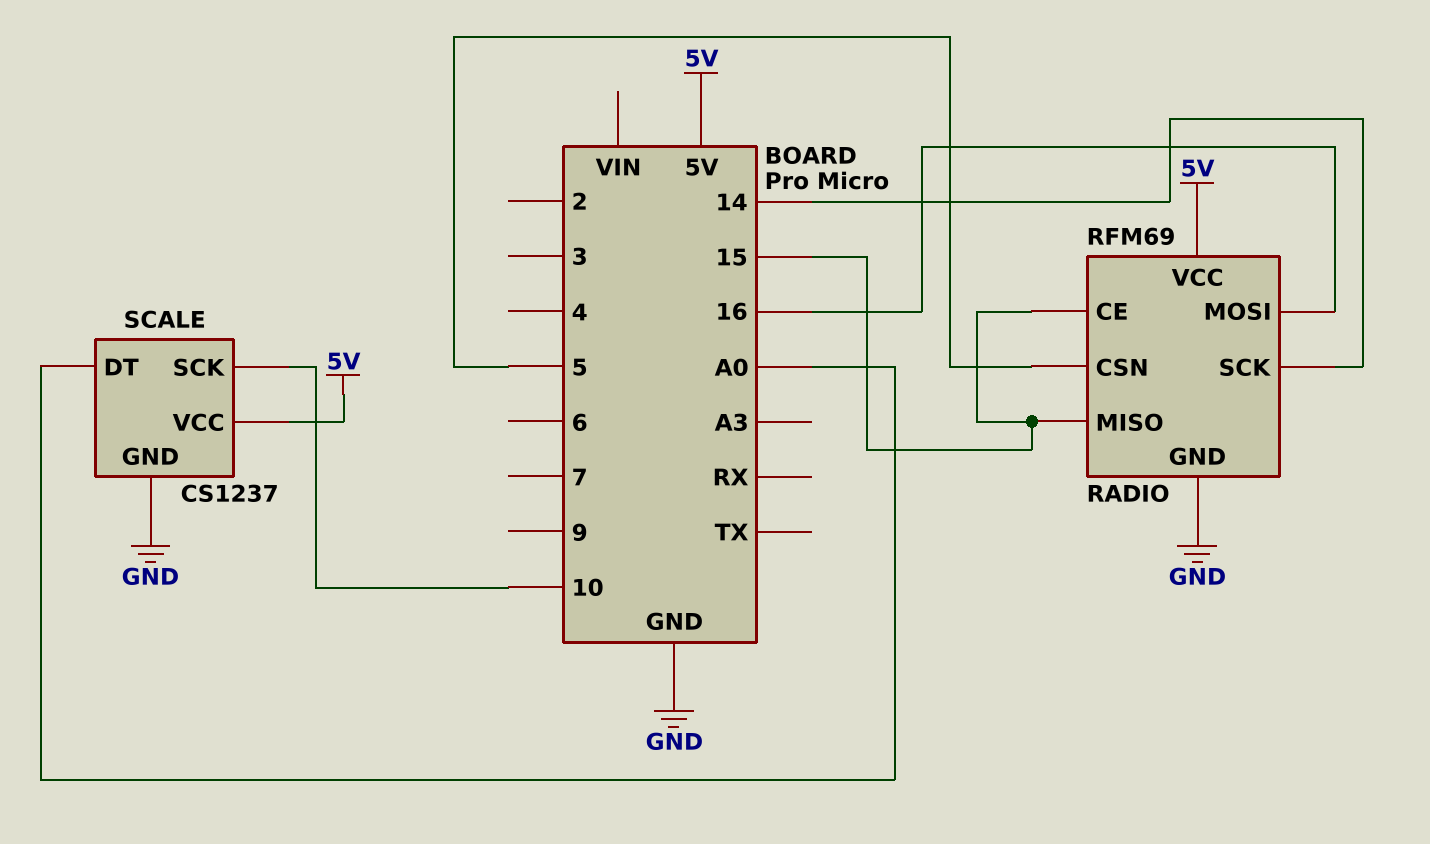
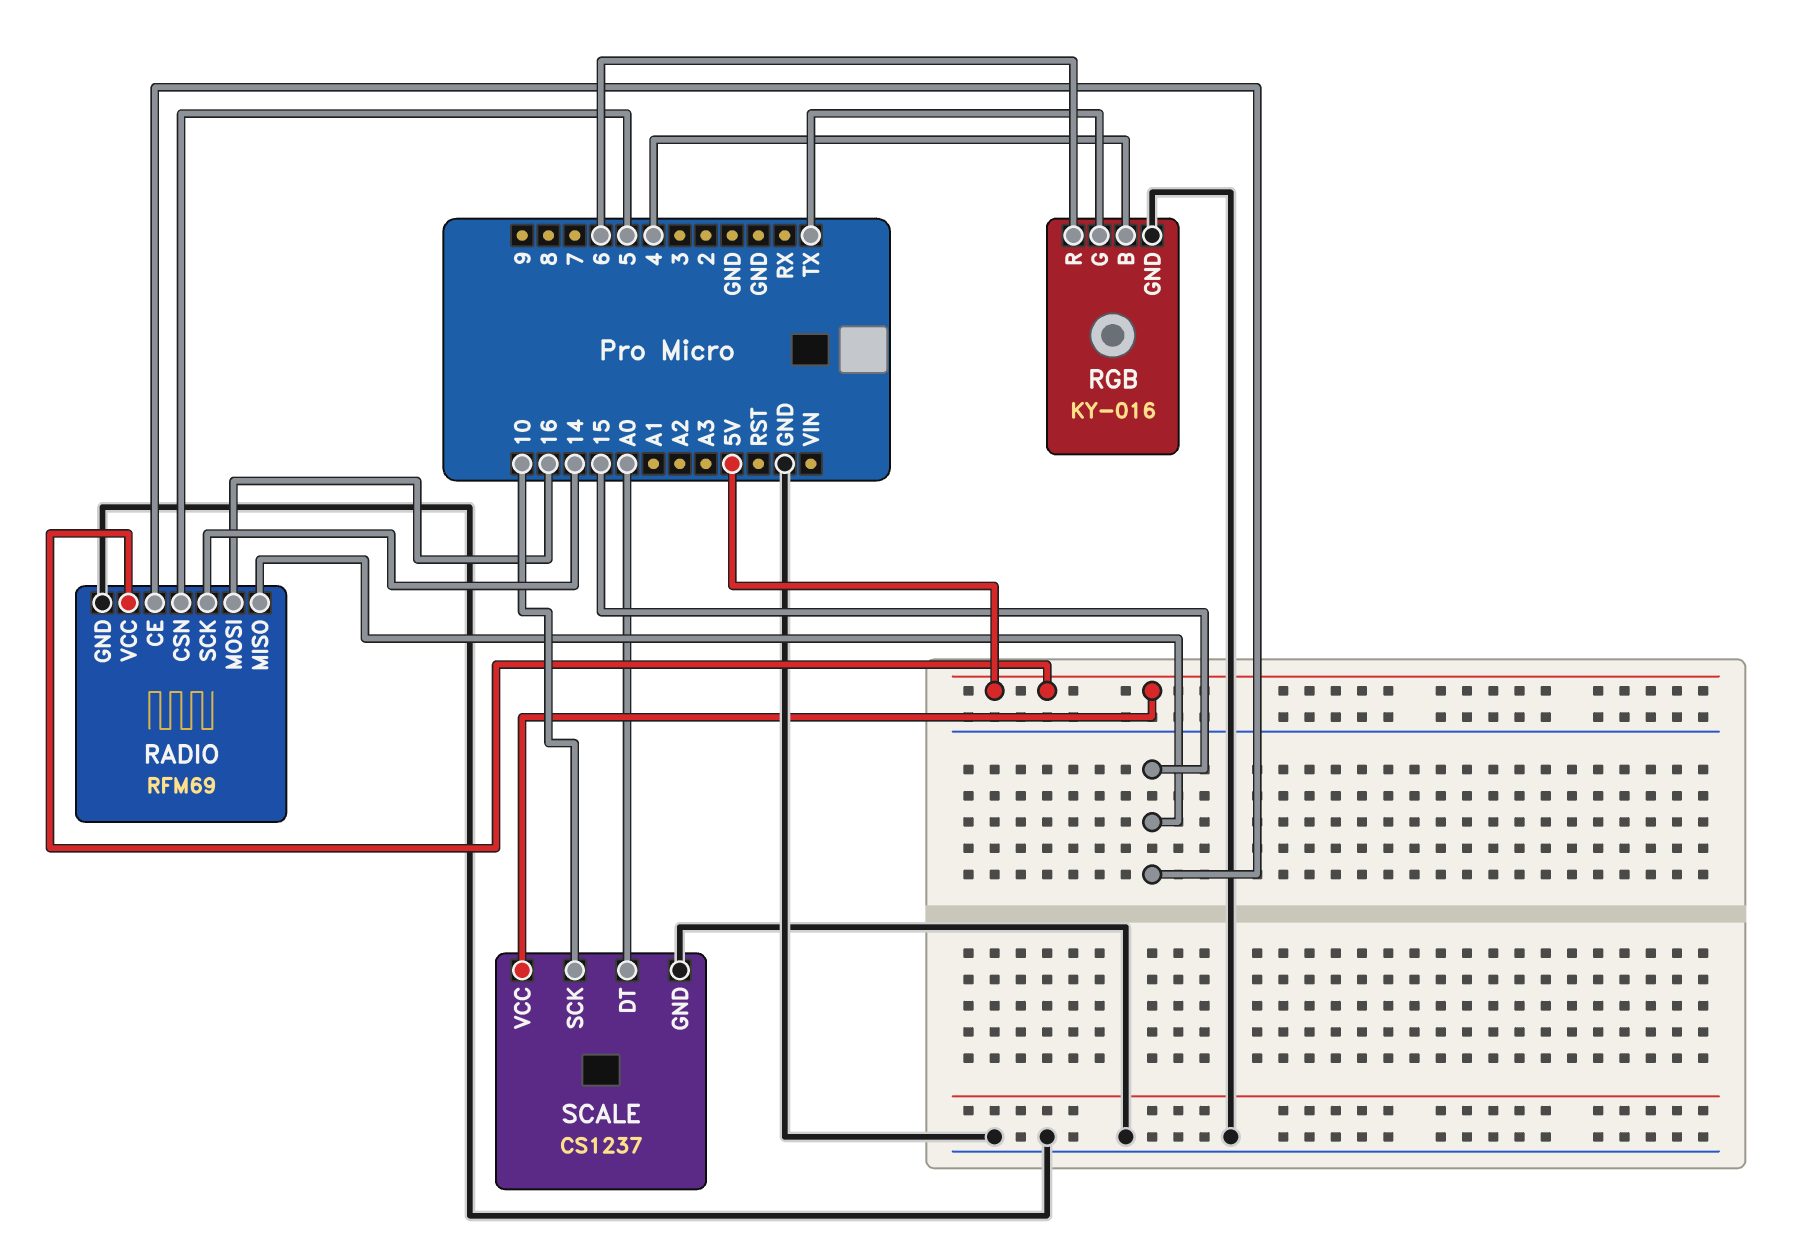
RGB: none -> KY-016
RGB pin B: none -> 4
RGB pin G: none -> TX
RGB pin GND: none -> GND
RGB pin R: none -> 6

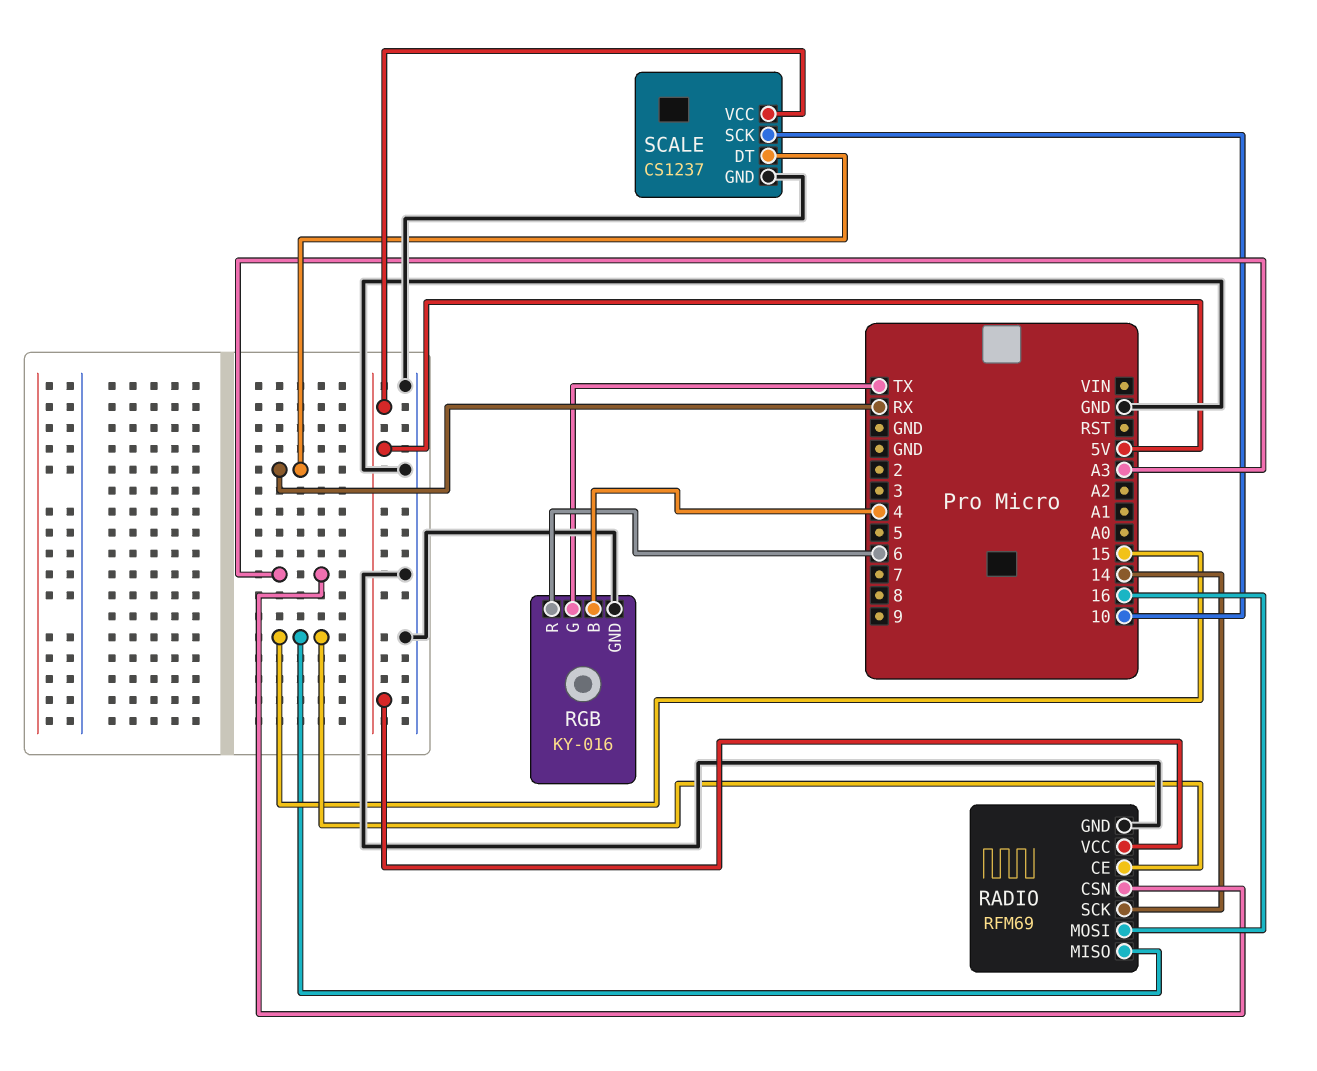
RADIO pin CSN: 5 -> A3
SCALE pin DT: A0 -> RX

